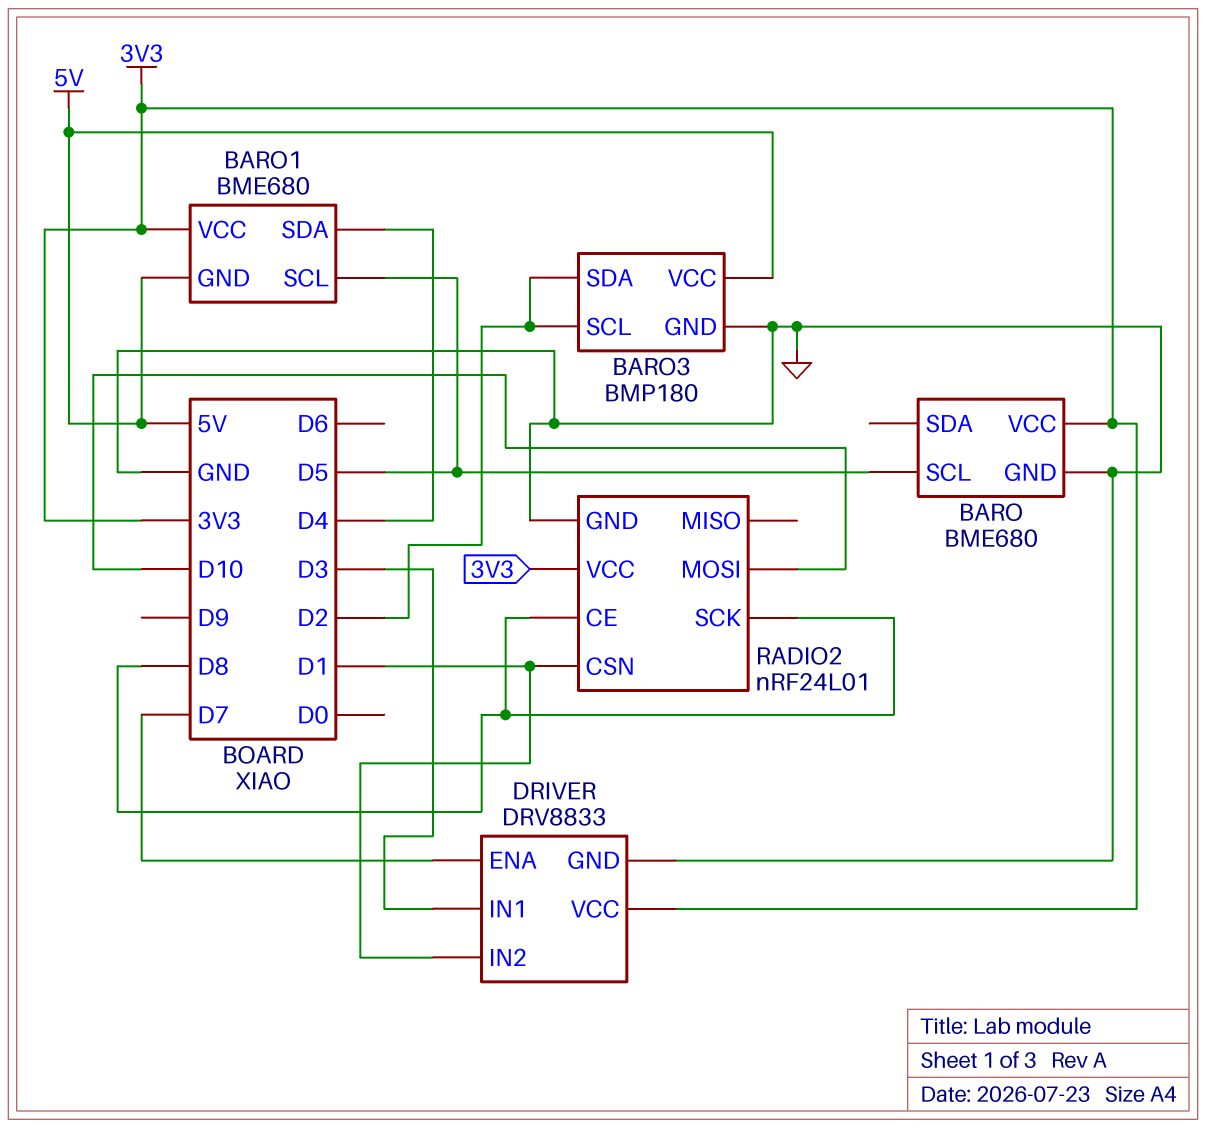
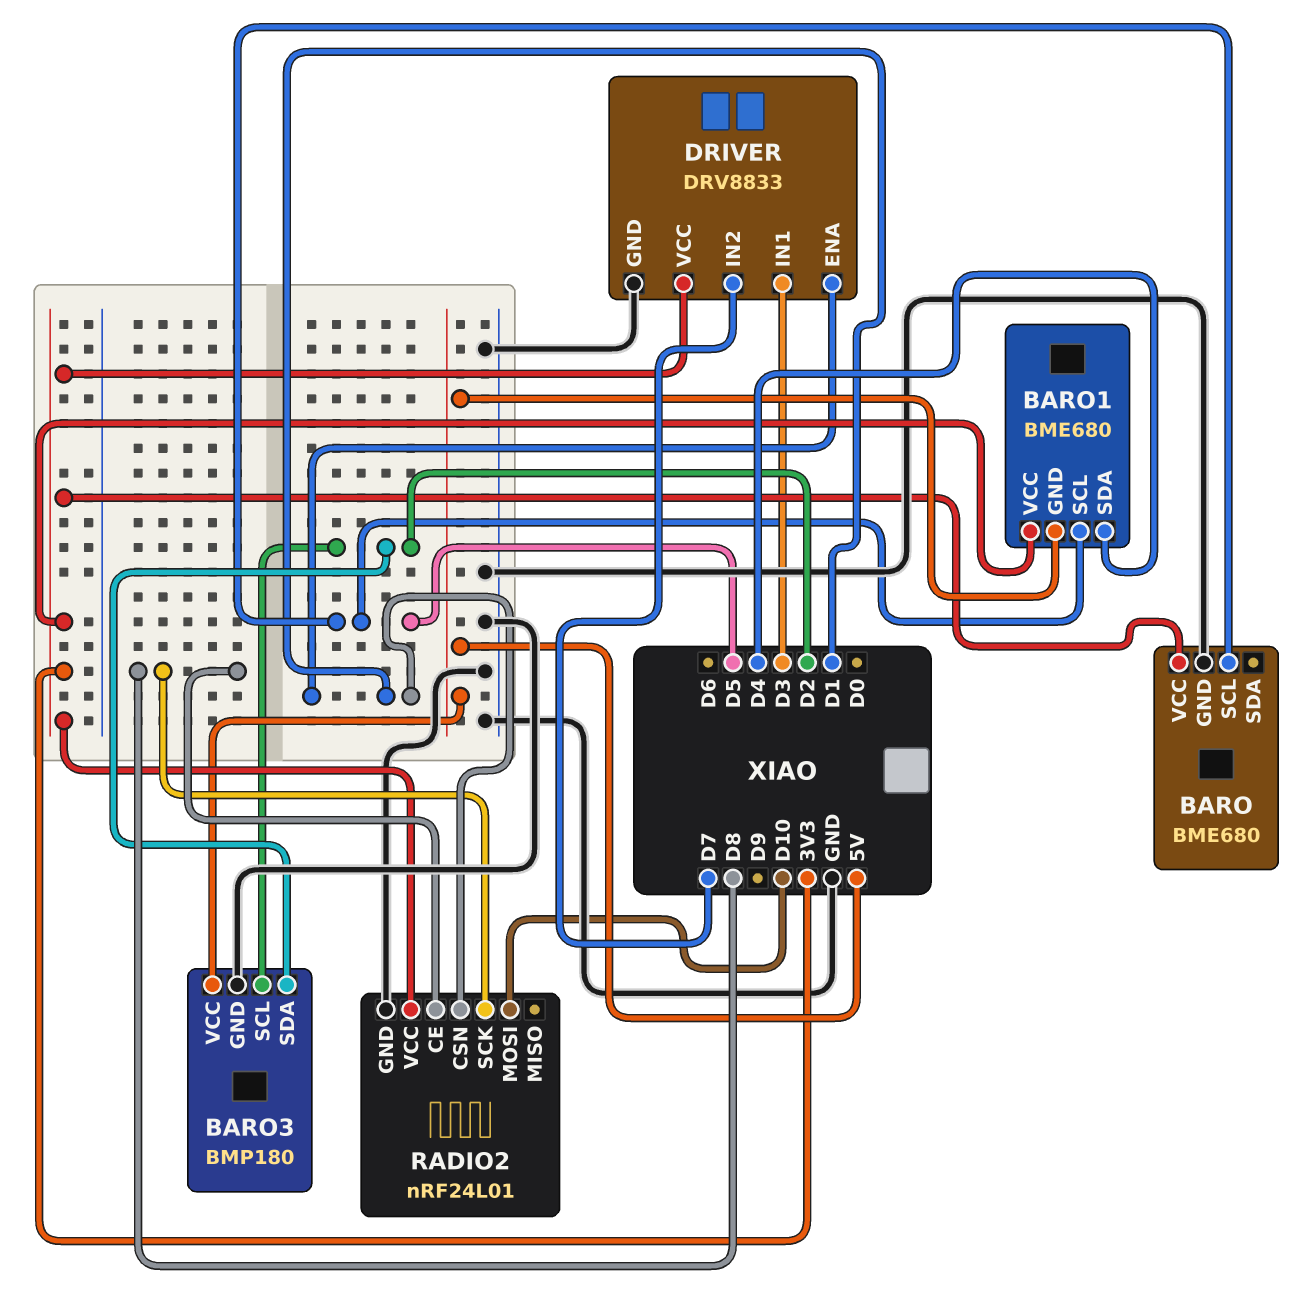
DRIVER pin ENA: D7 -> D1
DRIVER pin IN2: D1 -> D7

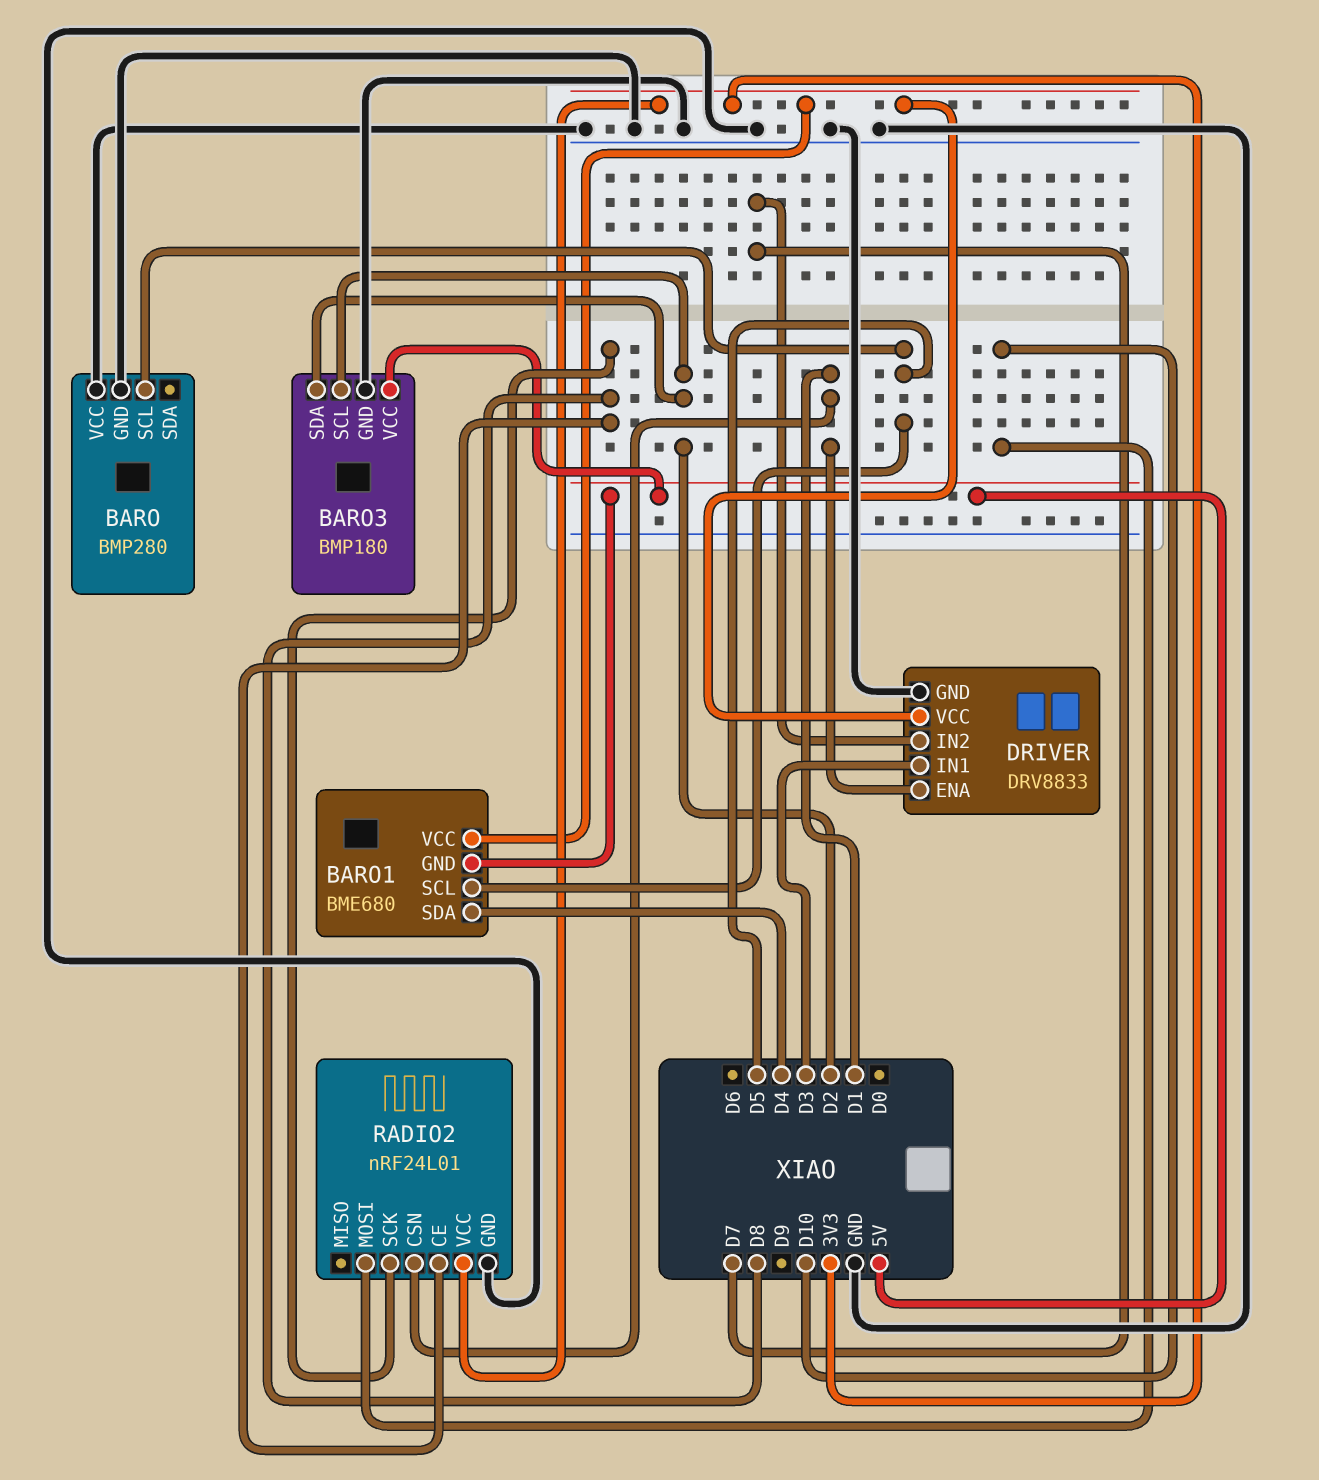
BARO: BME680 -> BMP280
BARO pin VCC: 3V3 -> GND

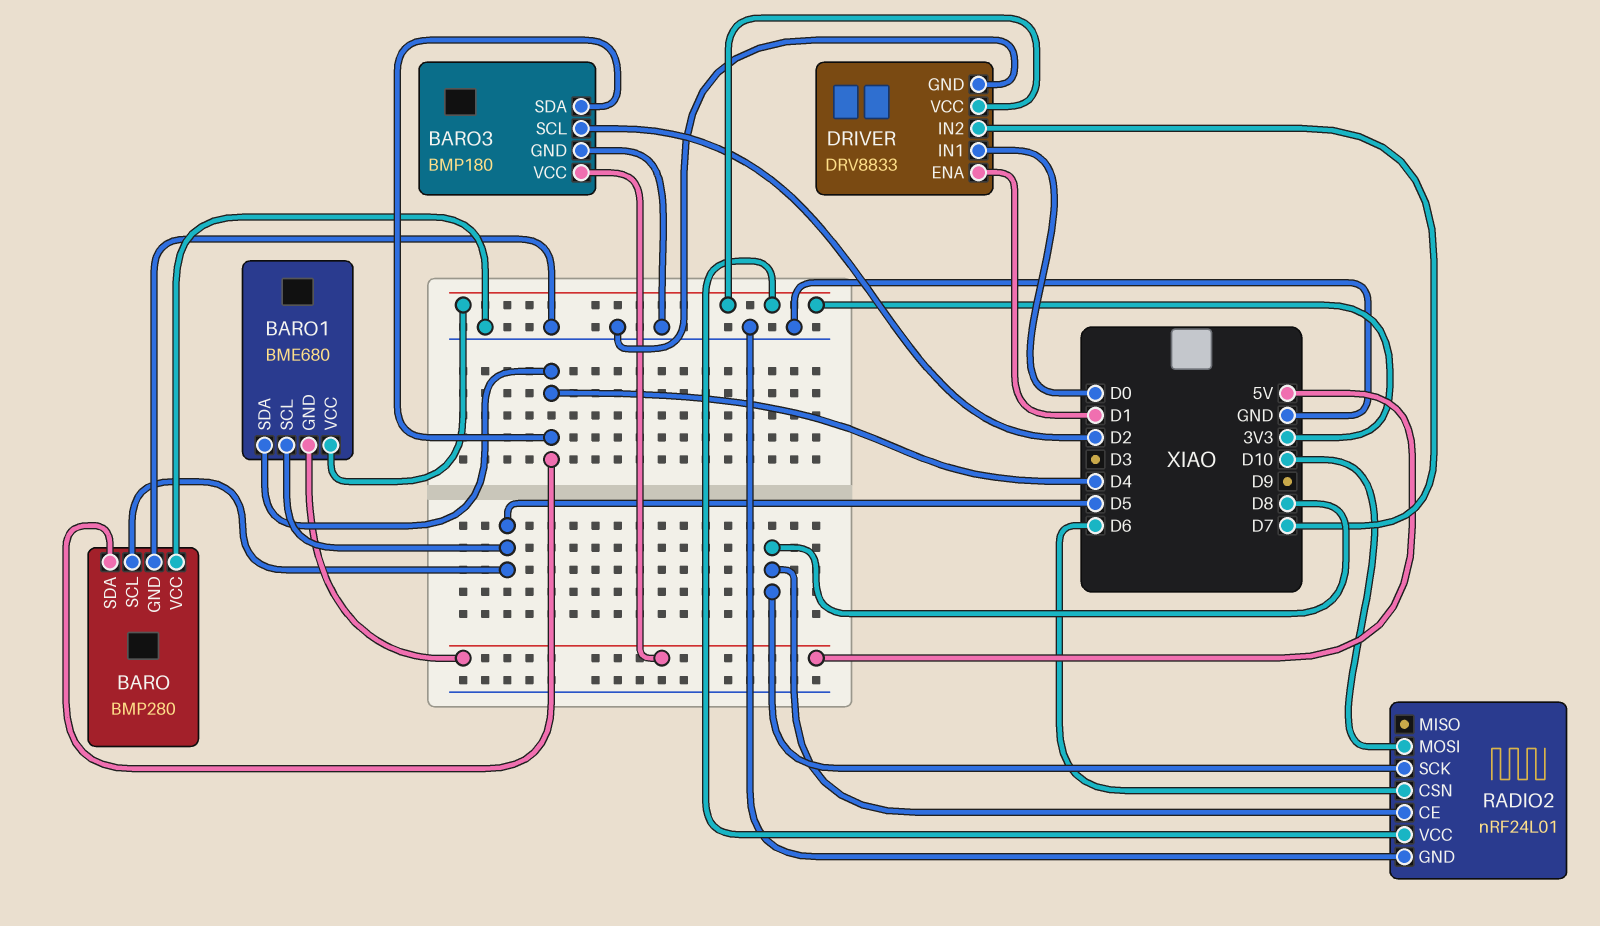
BARO pin SDA: none -> D4
BARO3 pin SDA: D2 -> D4
DRIVER pin IN1: D3 -> D0
RADIO2 pin CSN: D1 -> D6

